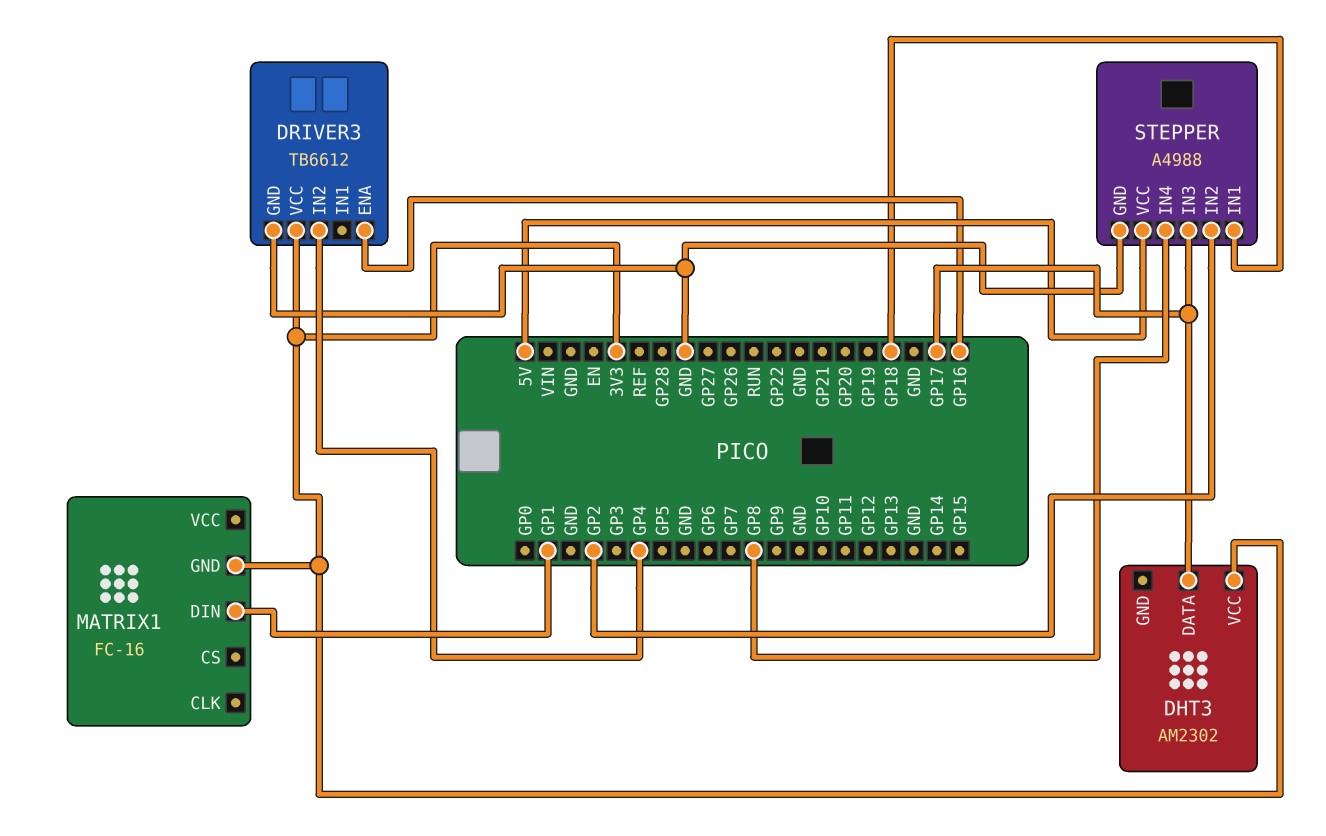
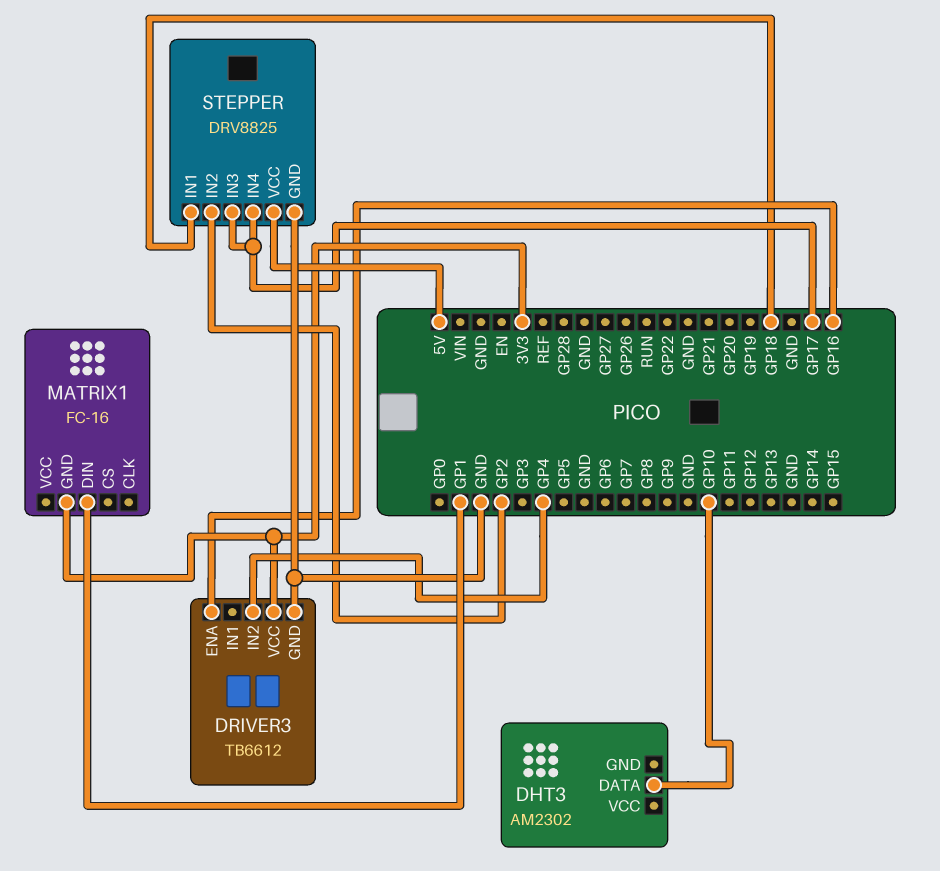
DHT3 pin DATA: GP17 -> GP10
DHT3 pin VCC: 3V3 -> none
STEPPER: A4988 -> DRV8825
STEPPER pin IN4: GP8 -> GP17

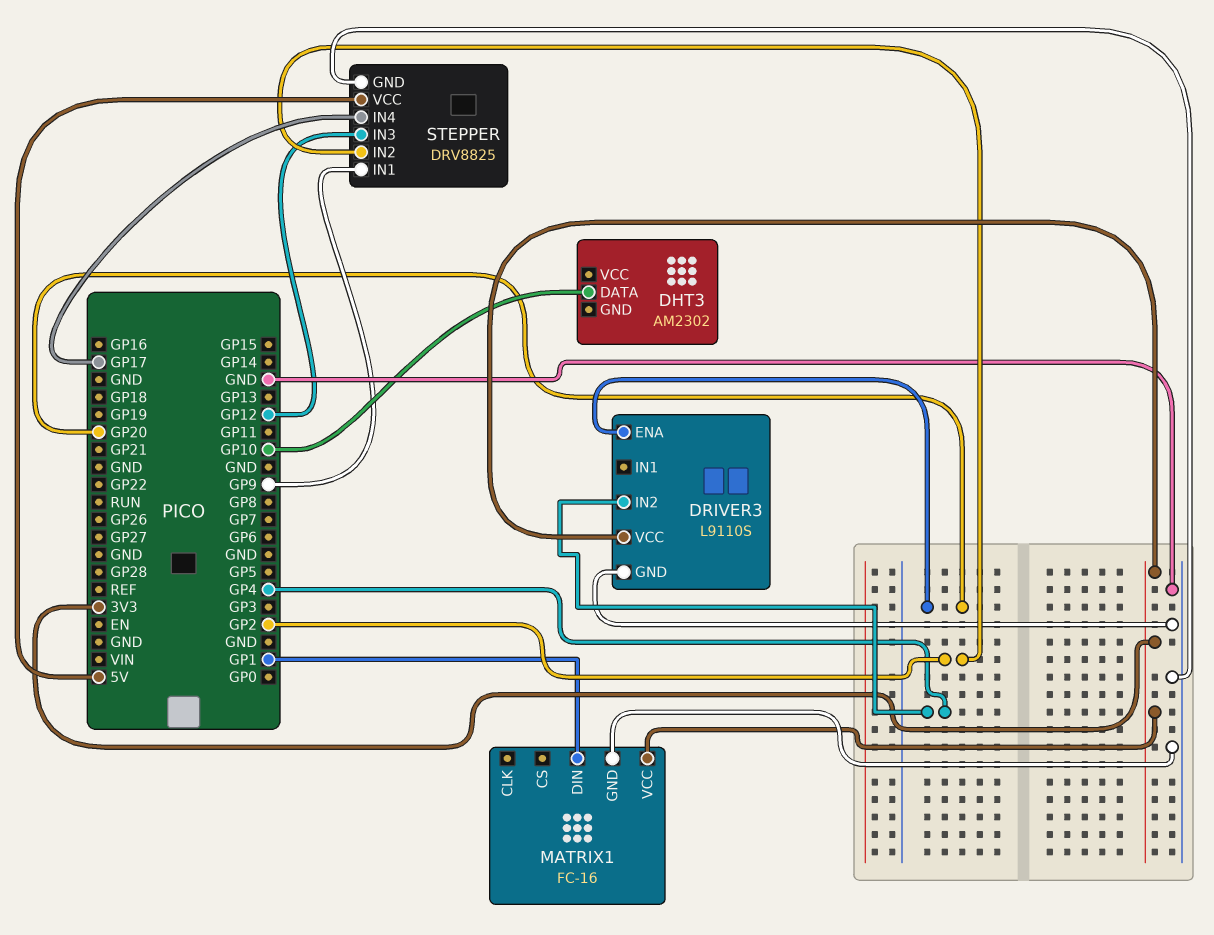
DRIVER3: TB6612 -> L9110S
DRIVER3 pin ENA: GP16 -> GP20
MATRIX1 pin GND: 3V3 -> GND
MATRIX1 pin VCC: none -> 3V3
STEPPER pin IN1: GP18 -> GP9
STEPPER pin IN3: GP17 -> GP12

